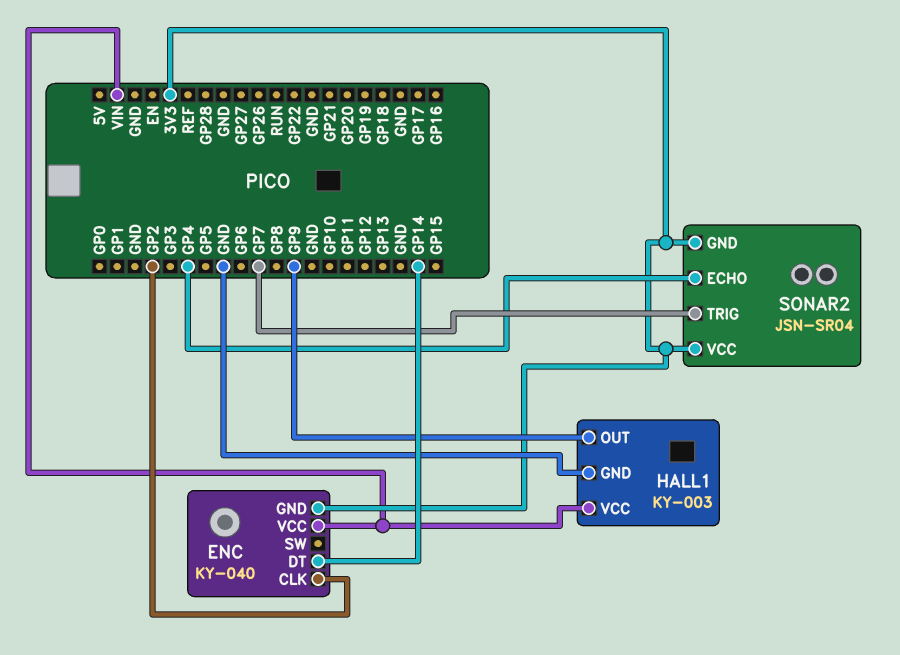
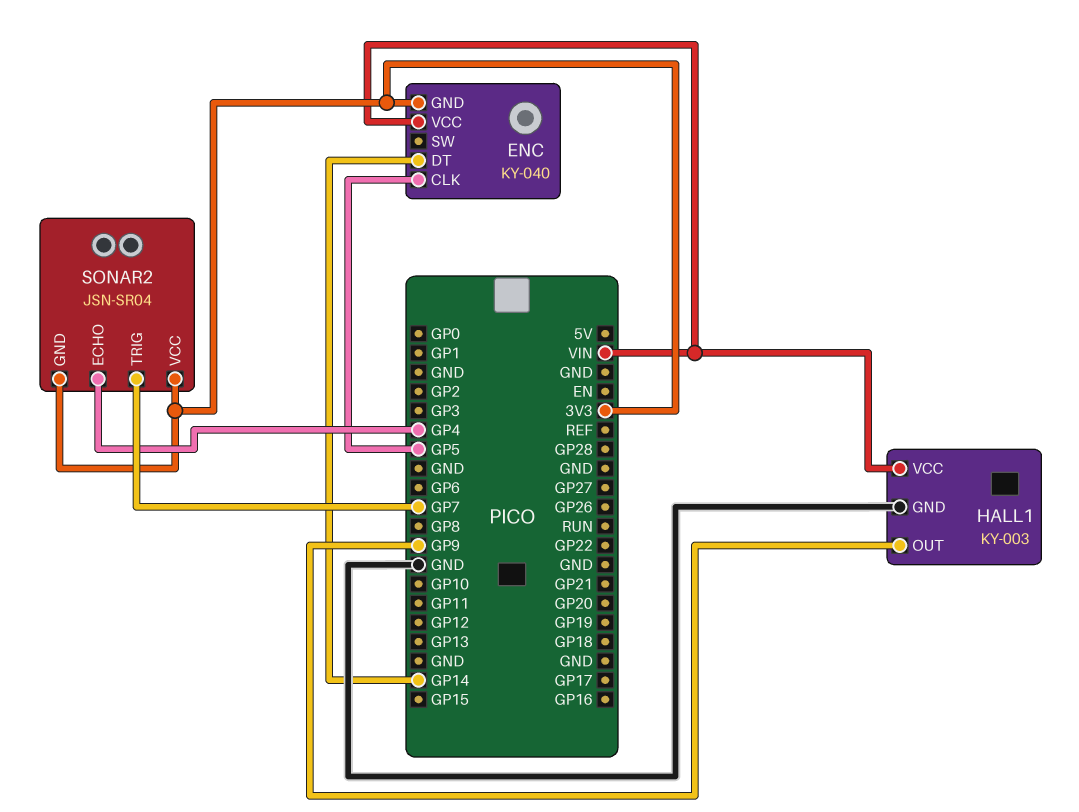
ENC pin CLK: GP2 -> GP5

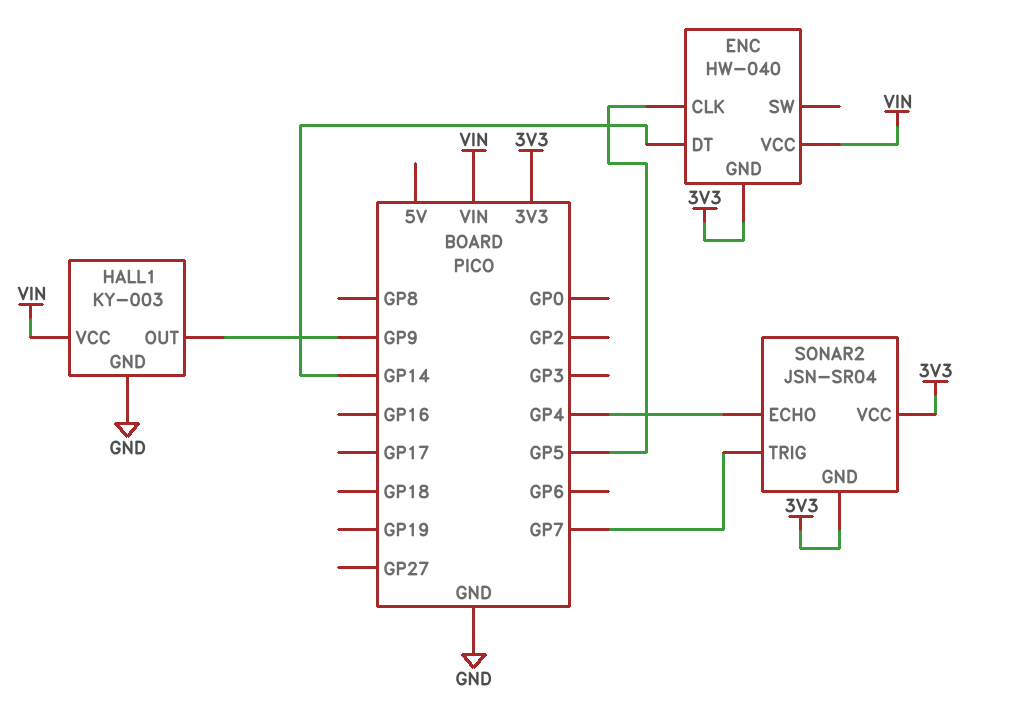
ENC: KY-040 -> HW-040

